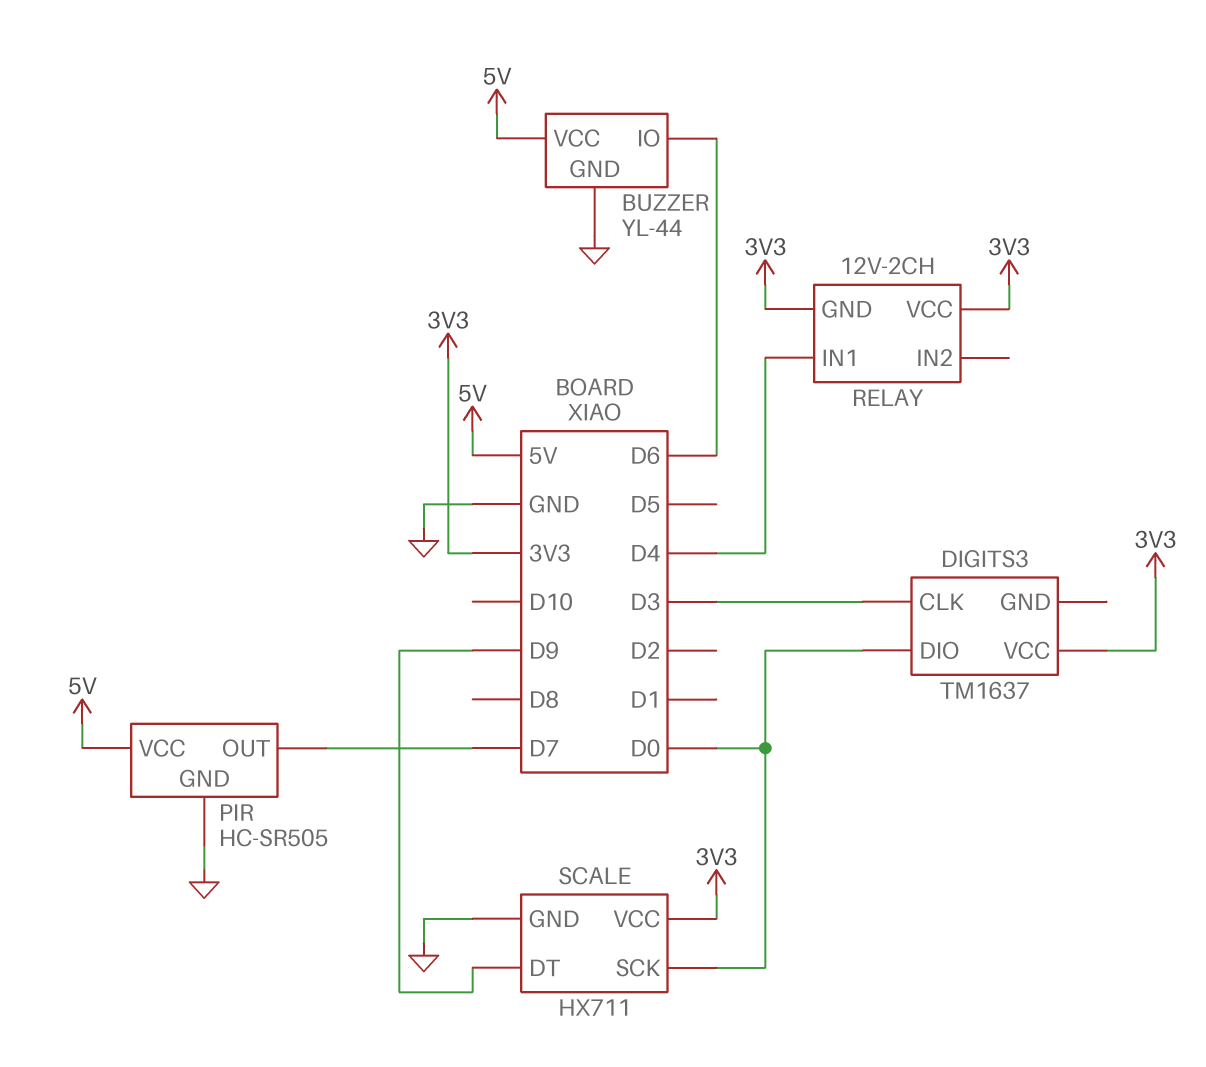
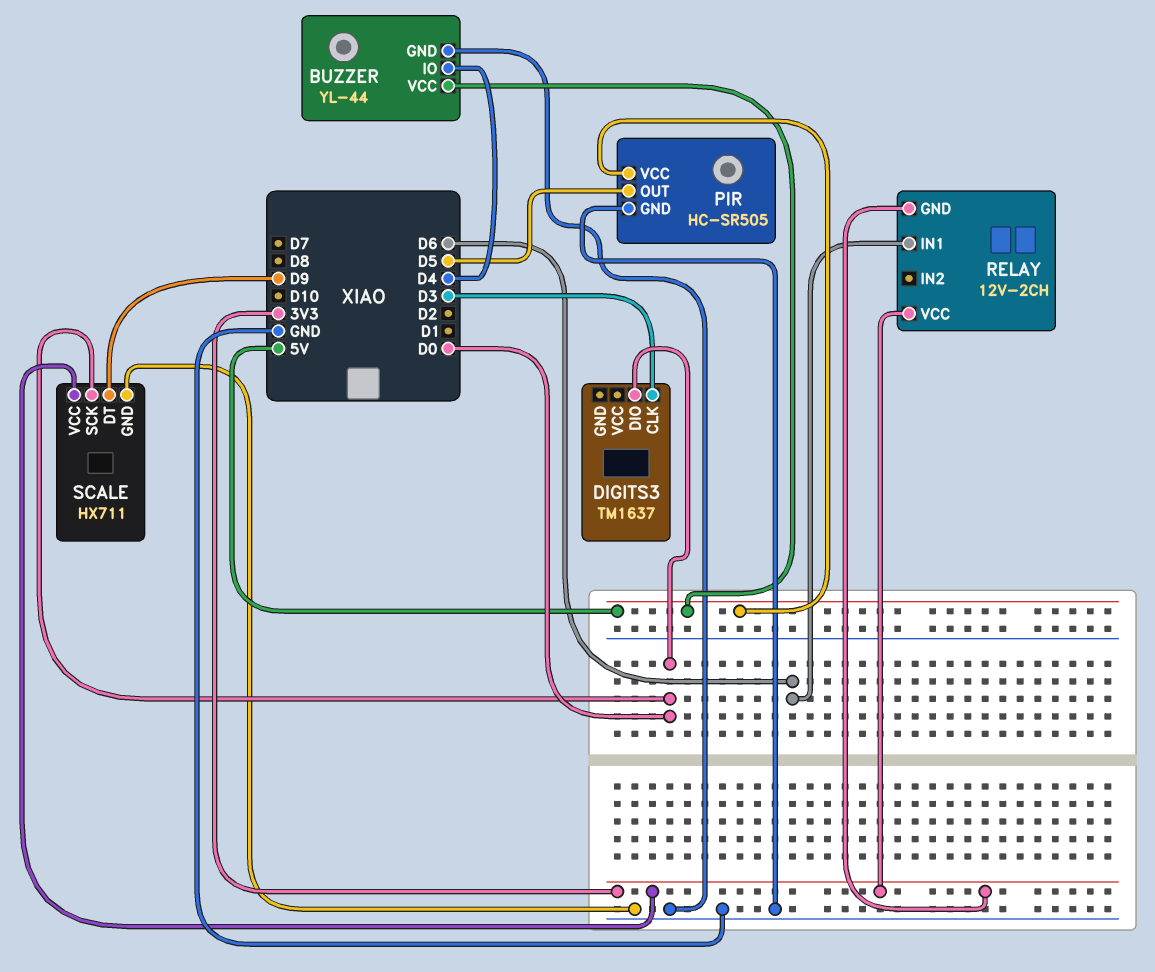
BUZZER pin IO: D6 -> D4
DIGITS3 pin VCC: 3V3 -> none
PIR pin OUT: D7 -> D5
RELAY pin IN1: D4 -> D6

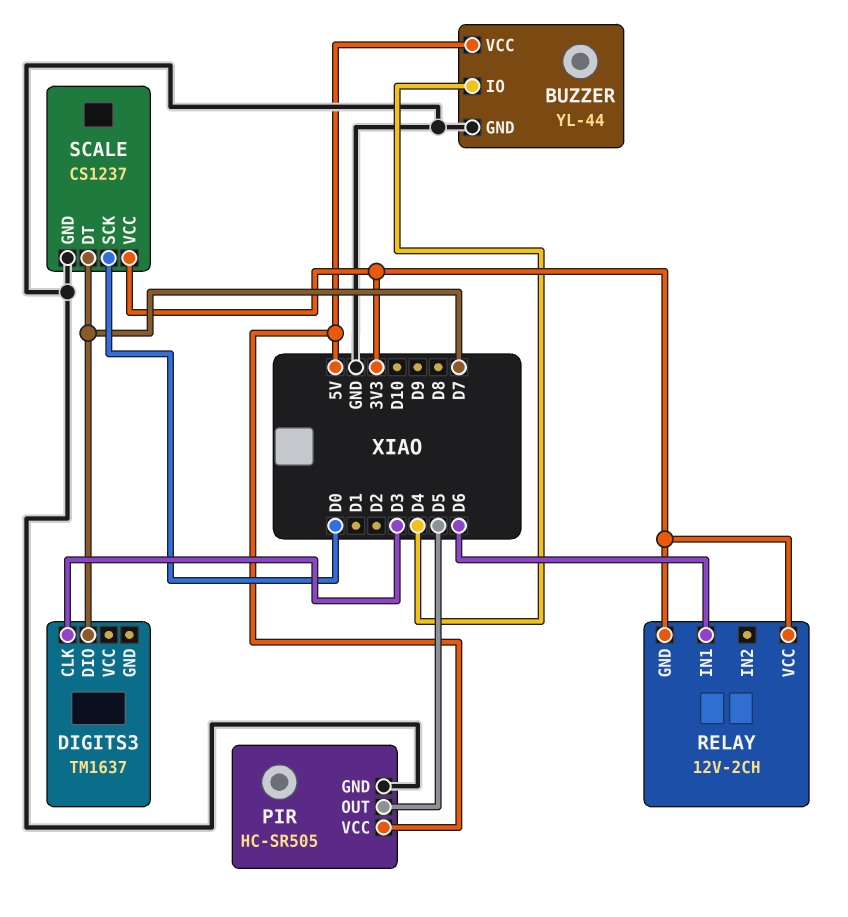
DIGITS3 pin DIO: D0 -> D7
SCALE: HX711 -> CS1237
SCALE pin DT: D9 -> D7

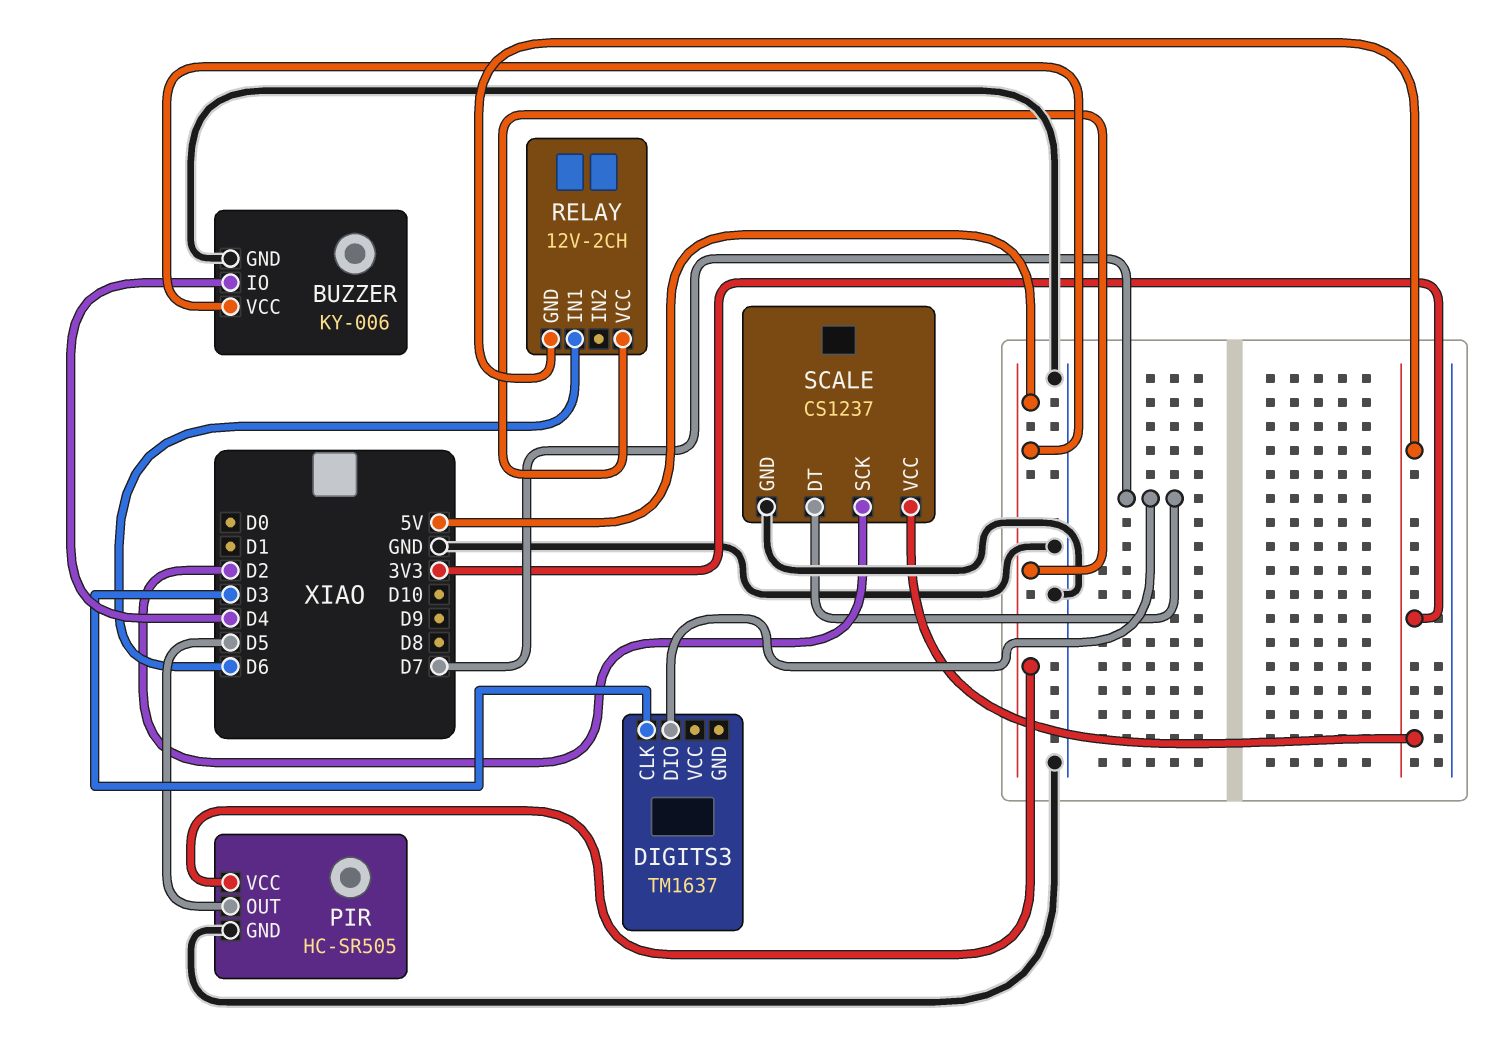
BUZZER: YL-44 -> KY-006
RELAY pin VCC: 3V3 -> 5V
SCALE pin SCK: D0 -> D2

